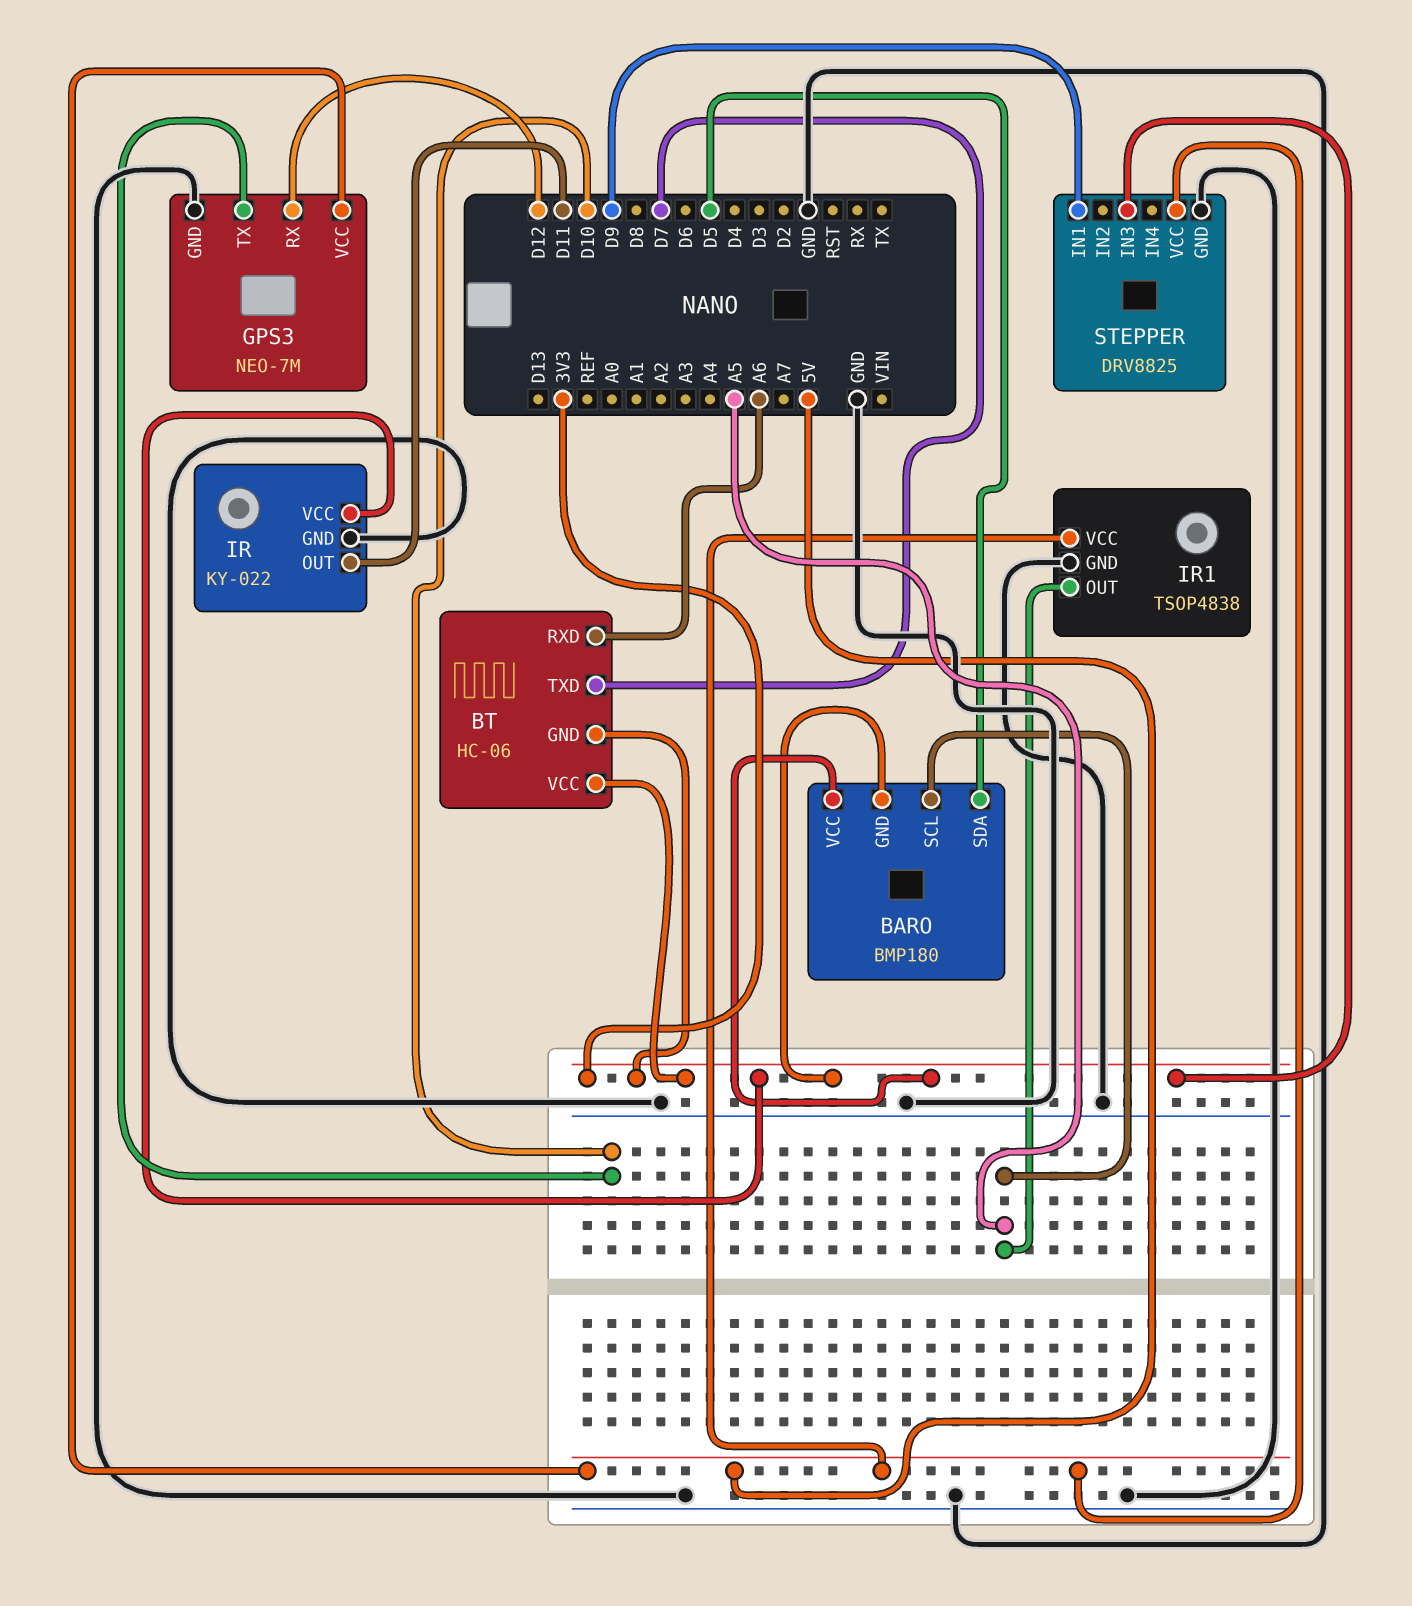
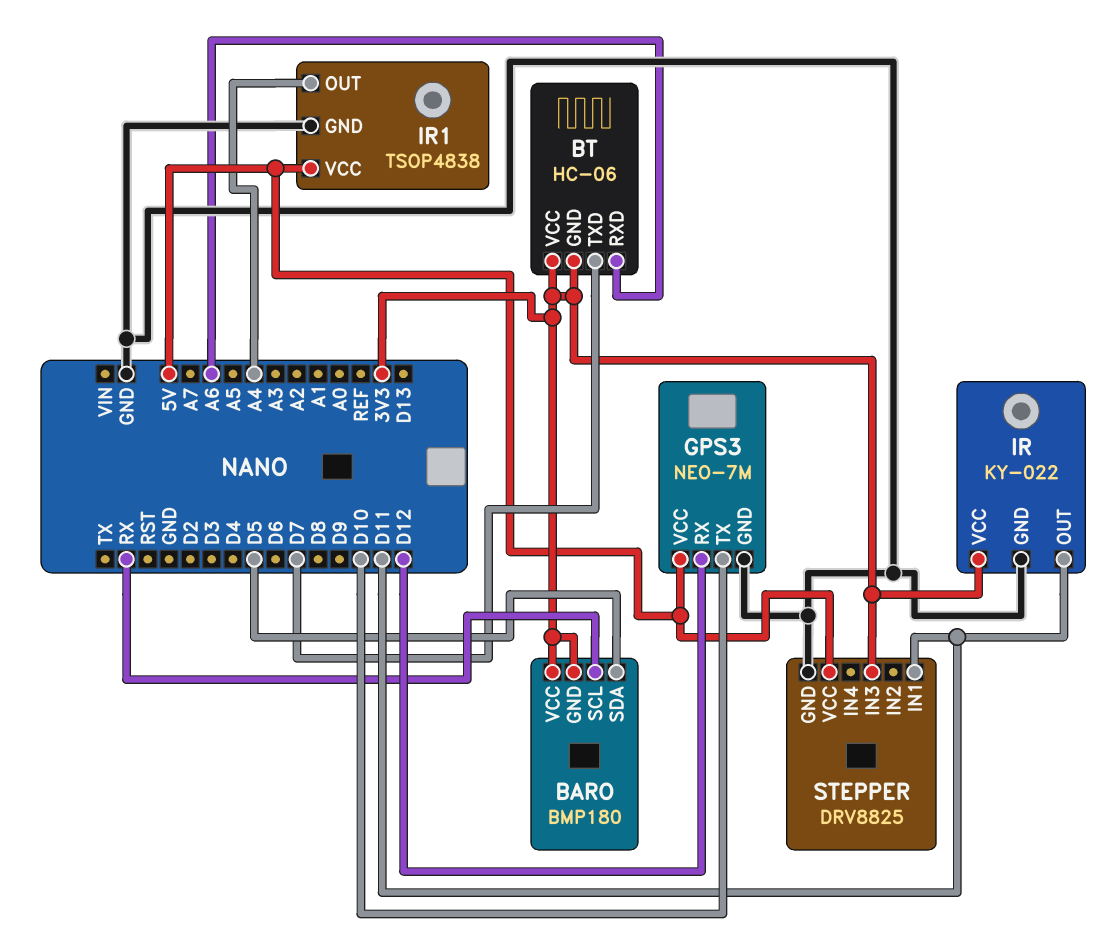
BARO pin SCL: A5 -> RX
IR1 pin OUT: A5 -> A4
STEPPER pin IN1: D9 -> D11

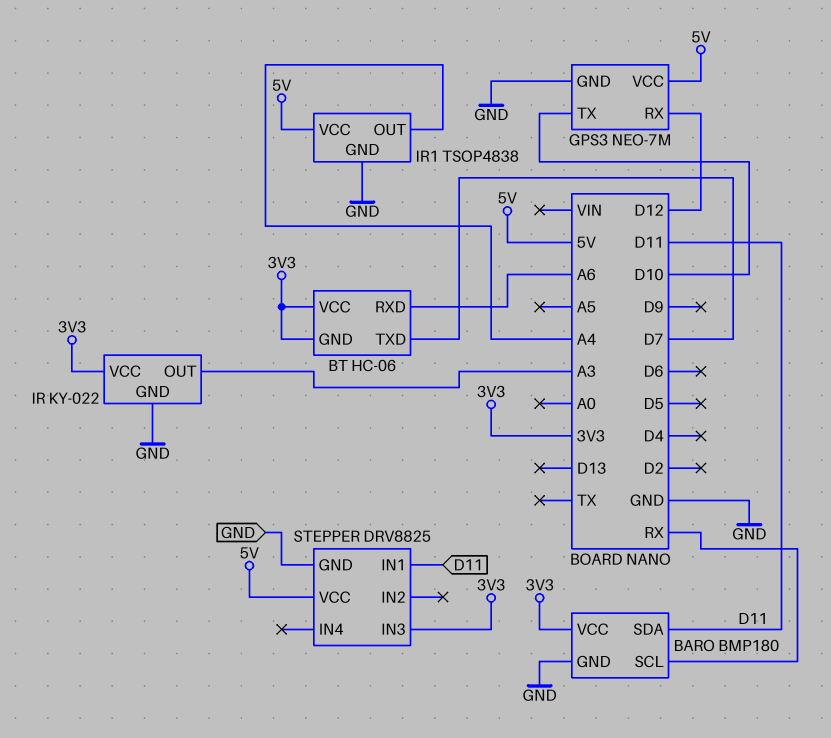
BARO pin GND: 3V3 -> GND
BARO pin SDA: D5 -> D11
IR pin OUT: D11 -> A3

